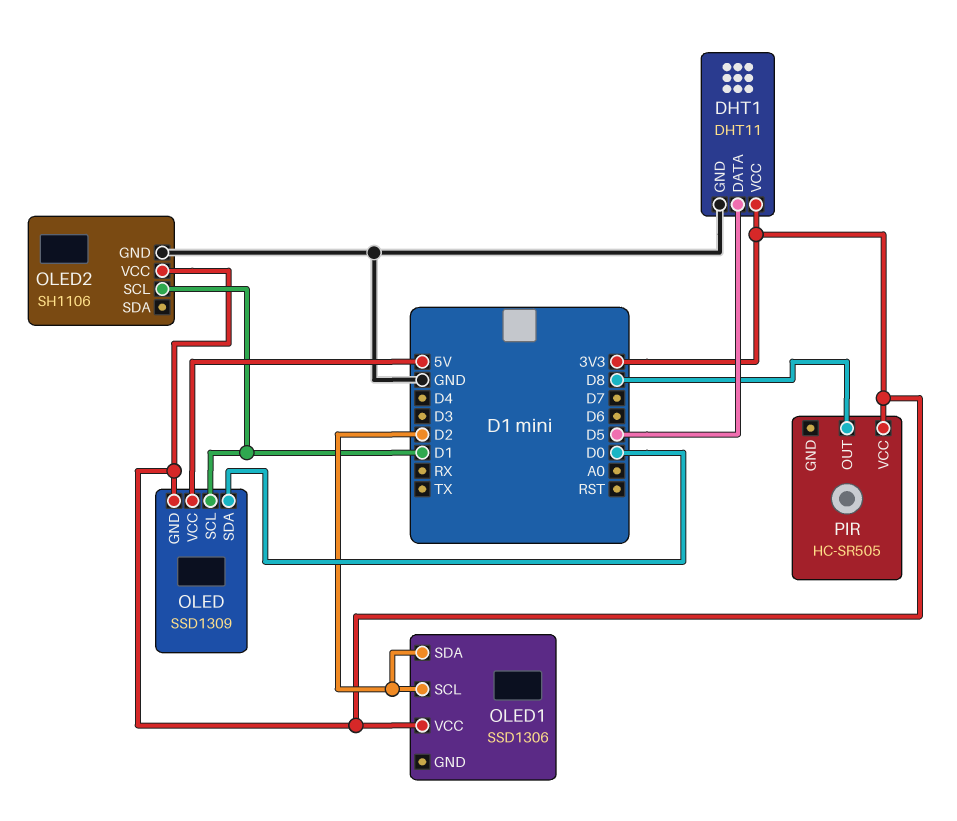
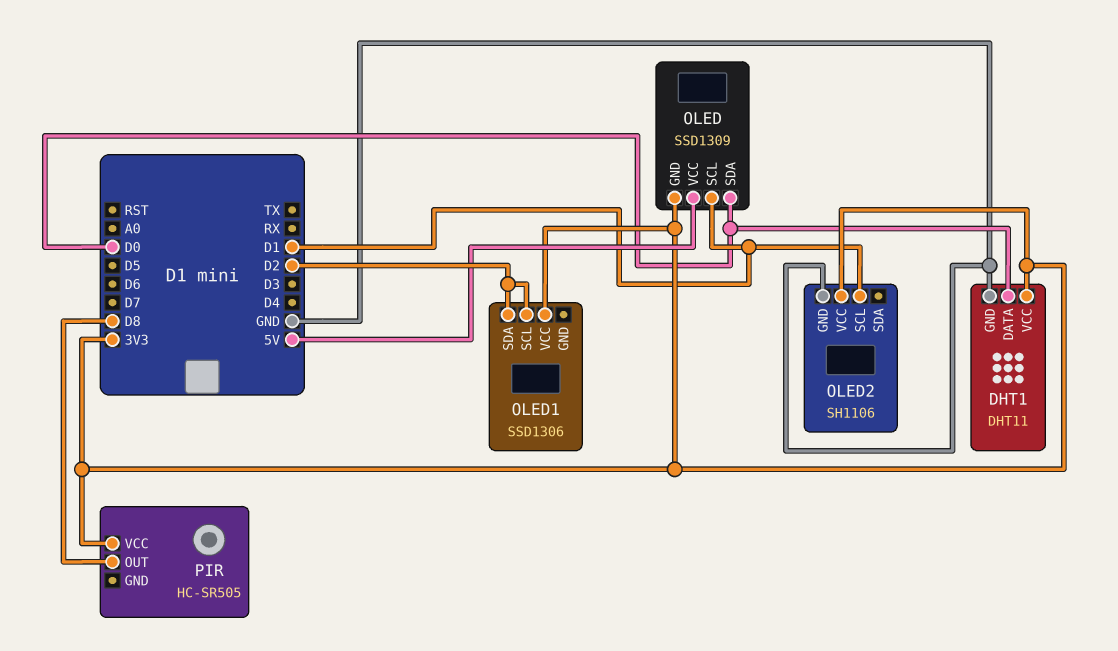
DHT1 pin DATA: D5 -> D0

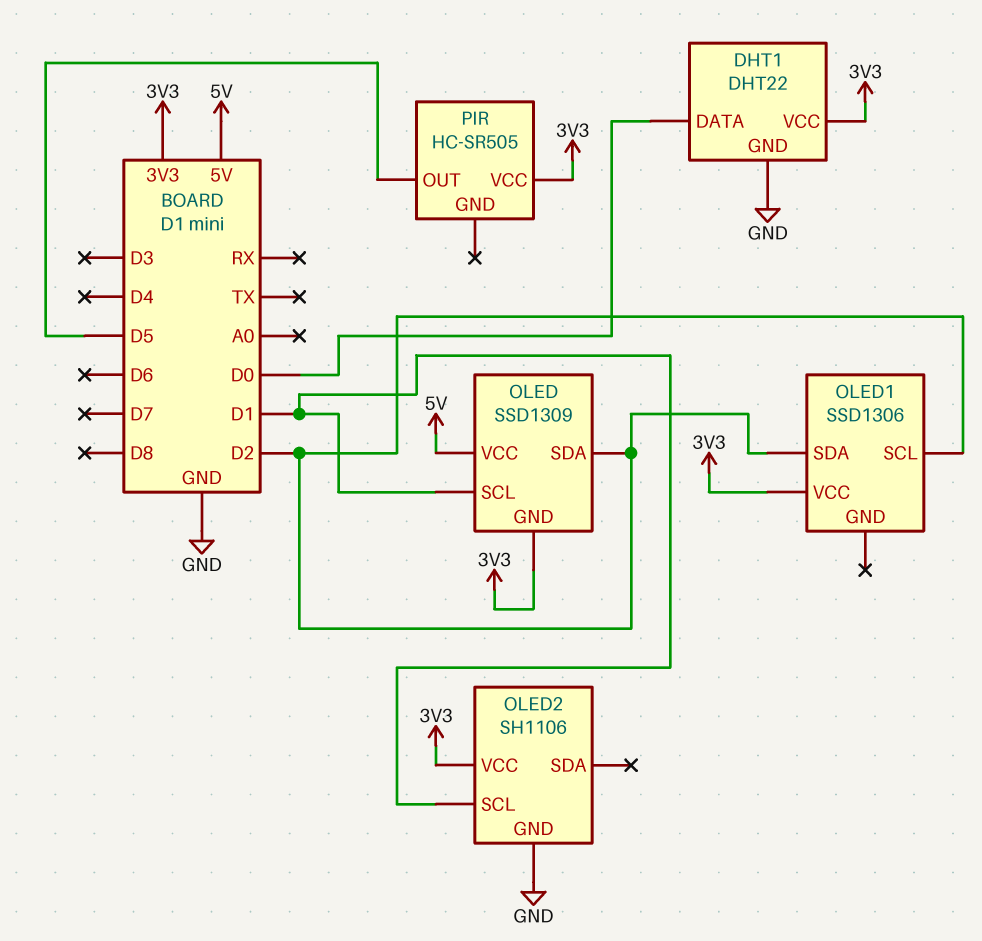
DHT1: DHT11 -> DHT22
OLED pin SDA: D0 -> D2
PIR pin OUT: D8 -> D5

